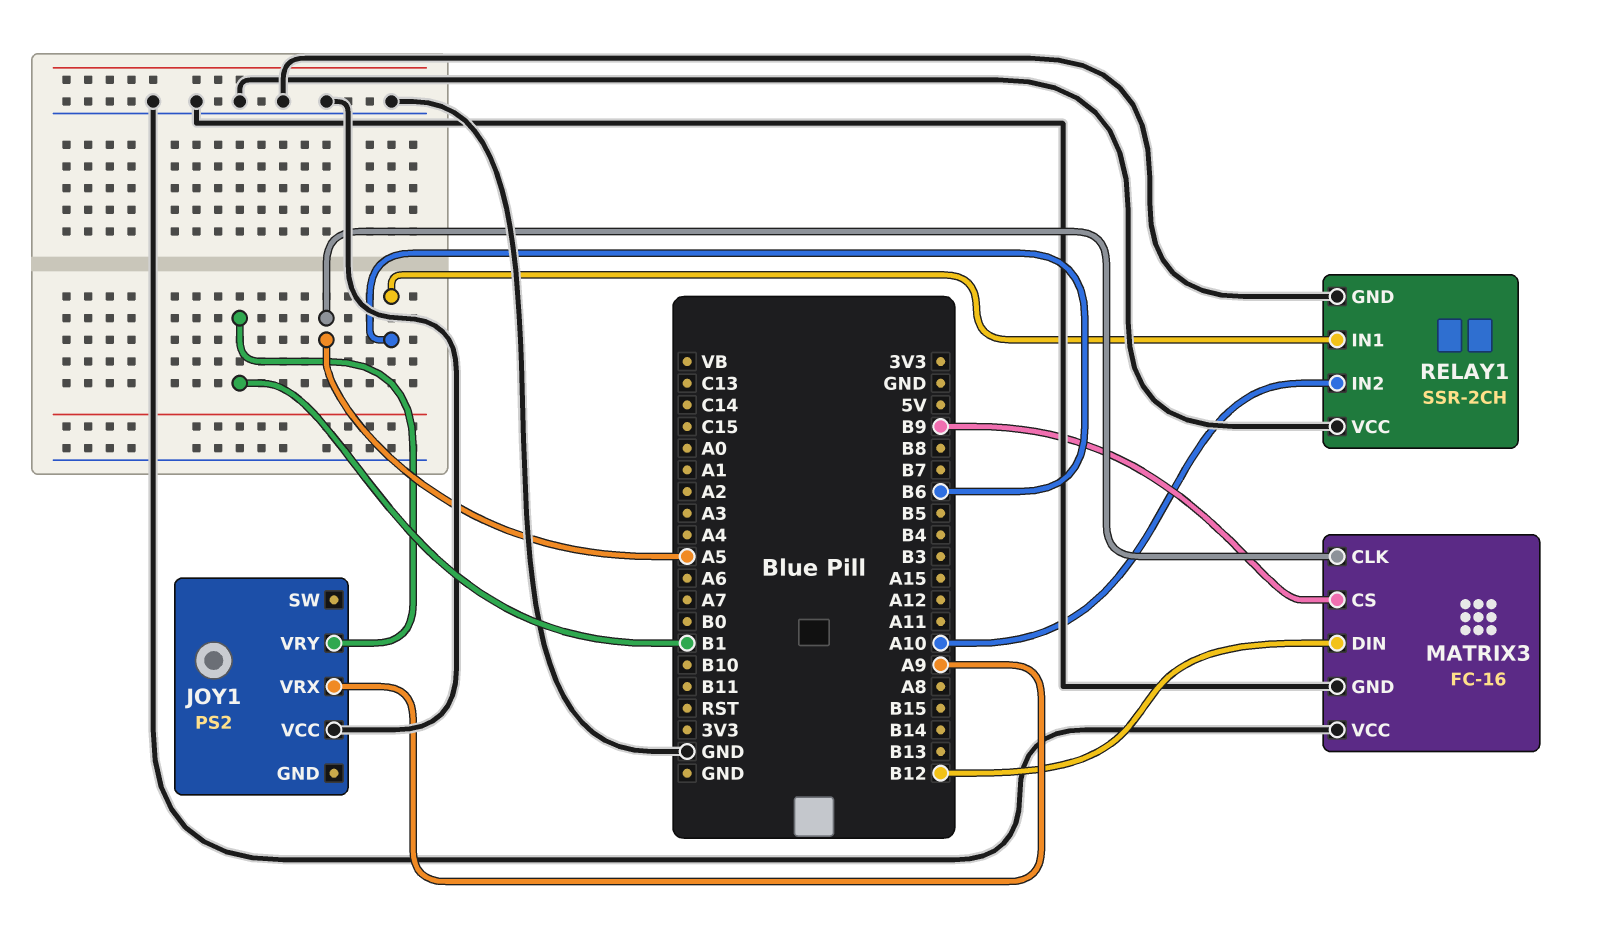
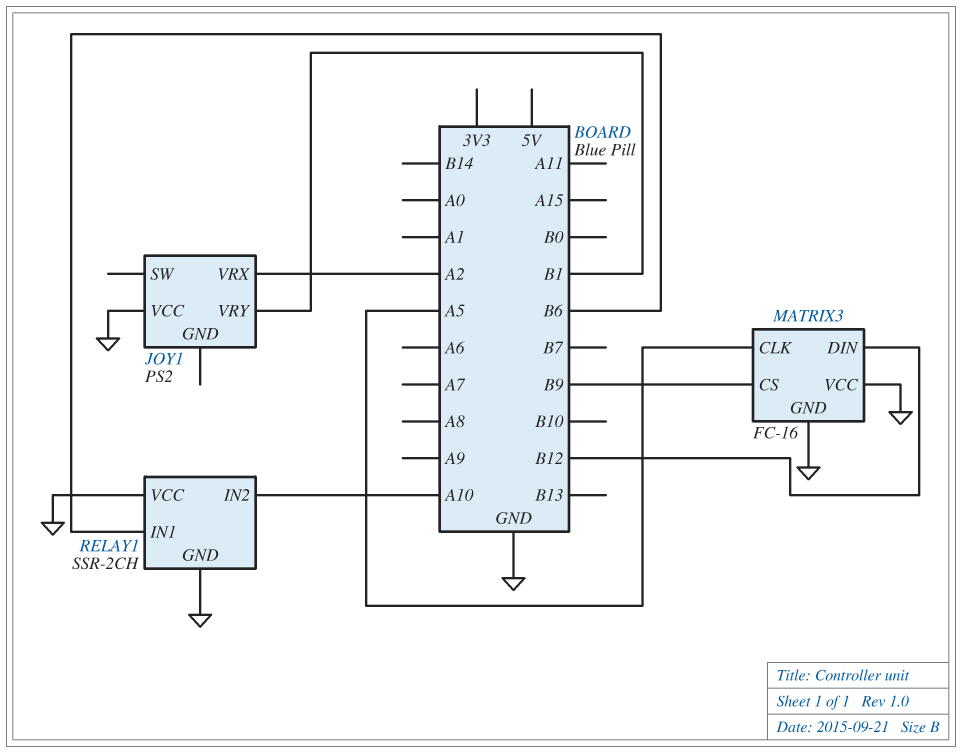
JOY1 pin VRX: A9 -> A2

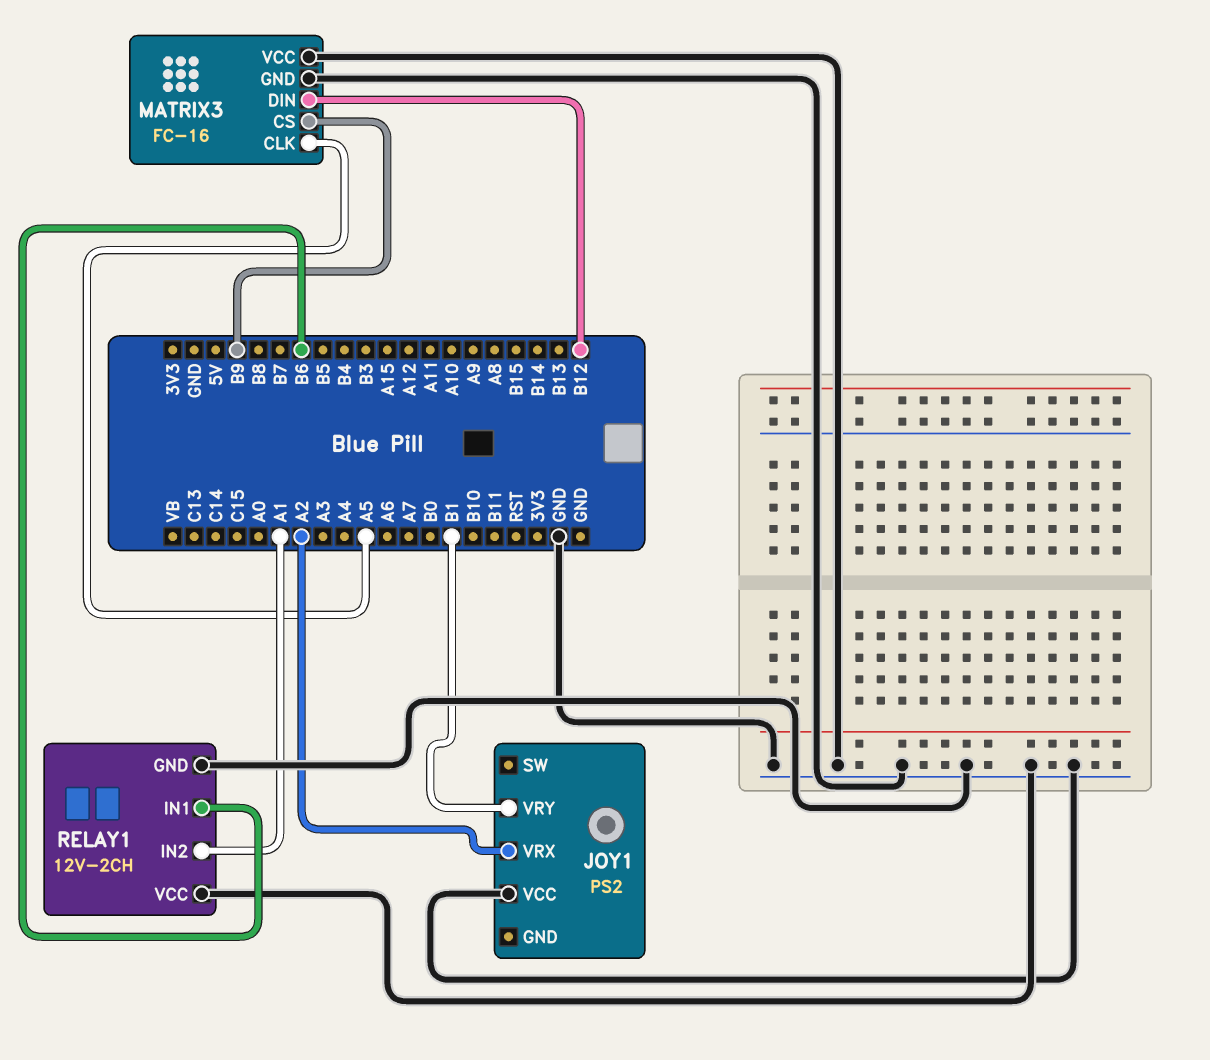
RELAY1: SSR-2CH -> 12V-2CH
RELAY1 pin IN2: A10 -> A1

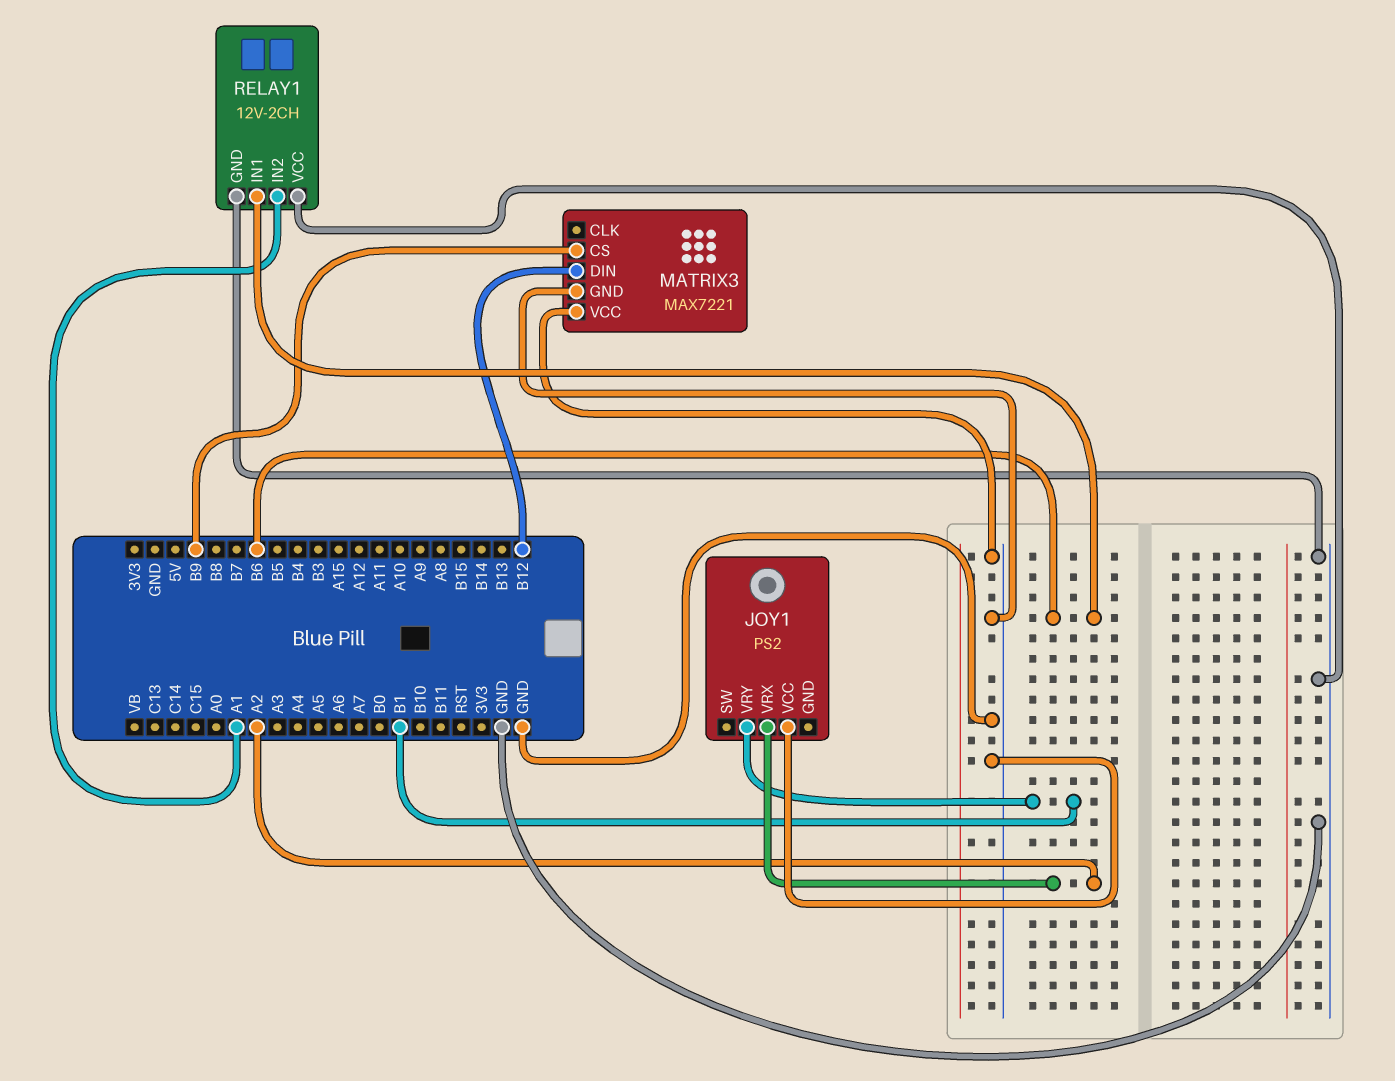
MATRIX3: FC-16 -> MAX7221
MATRIX3 pin CLK: A5 -> none

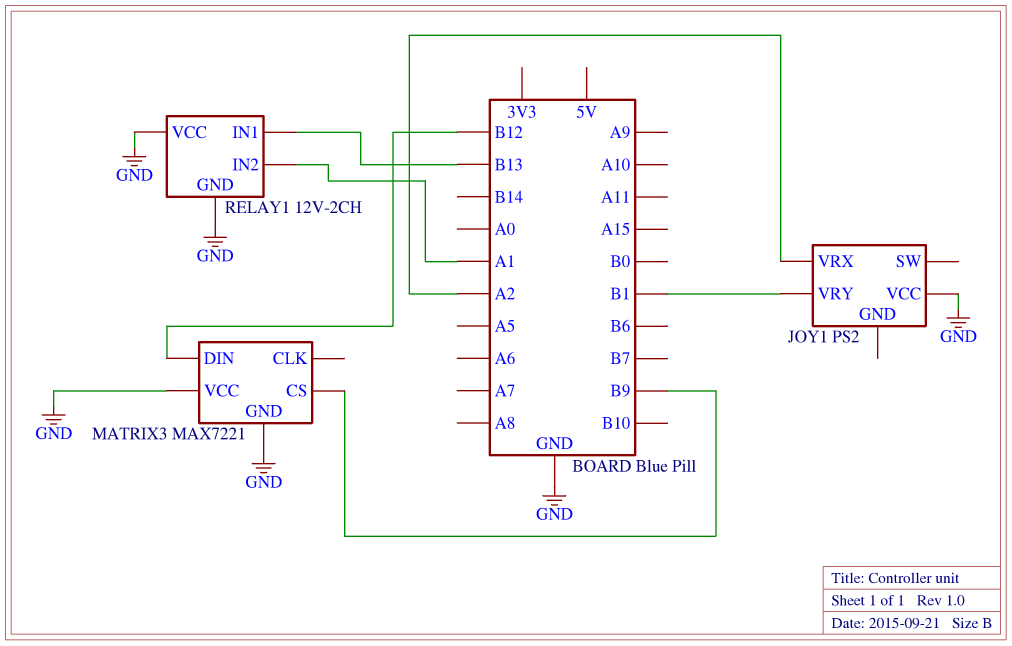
RELAY1 pin IN1: B6 -> B13

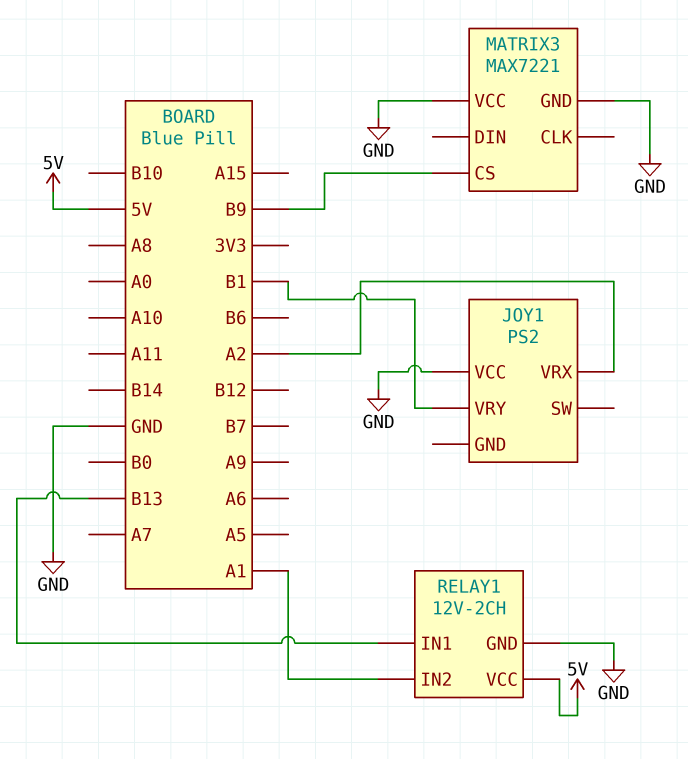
MATRIX3 pin DIN: B12 -> none
RELAY1 pin VCC: GND -> 5V

